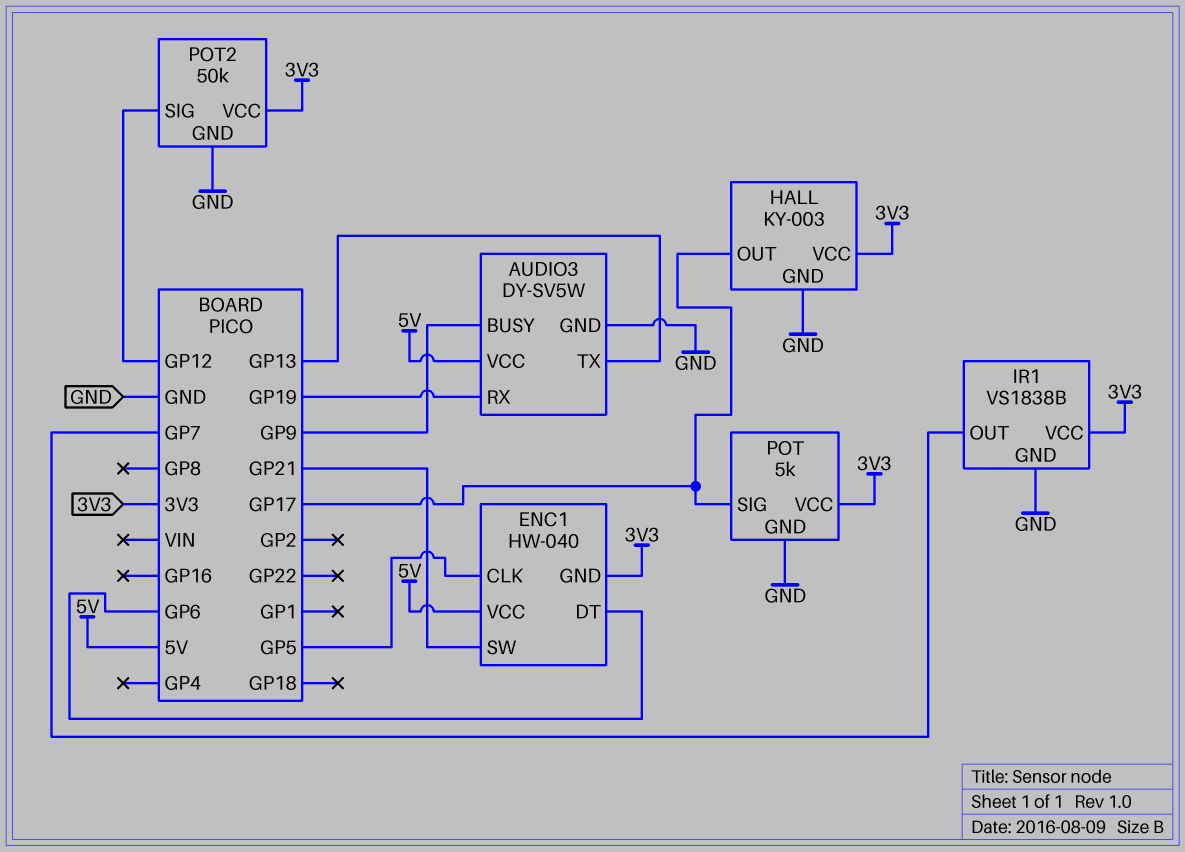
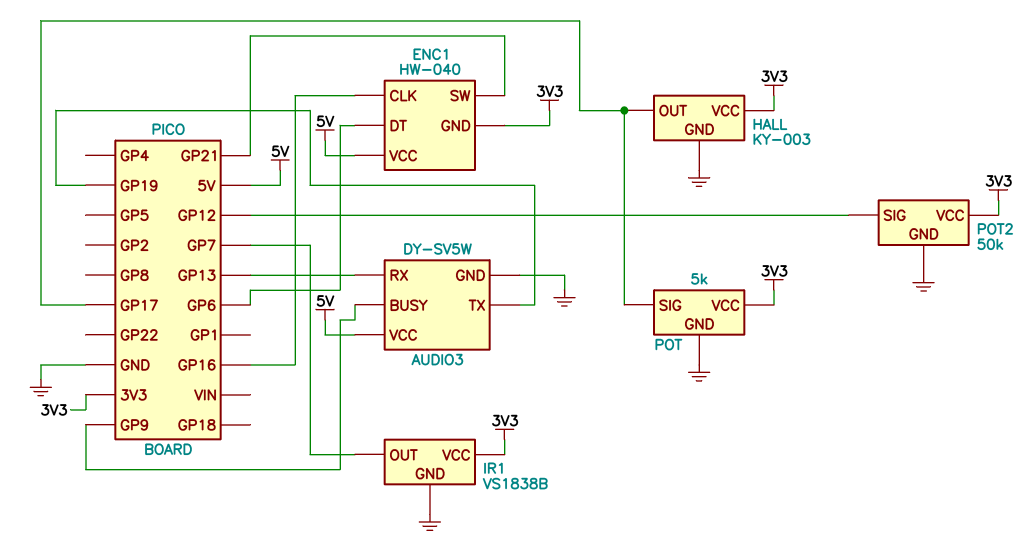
AUDIO3 pin RX: GP19 -> GP13
AUDIO3 pin TX: GP13 -> GP19
ENC1 pin CLK: GP5 -> GP16

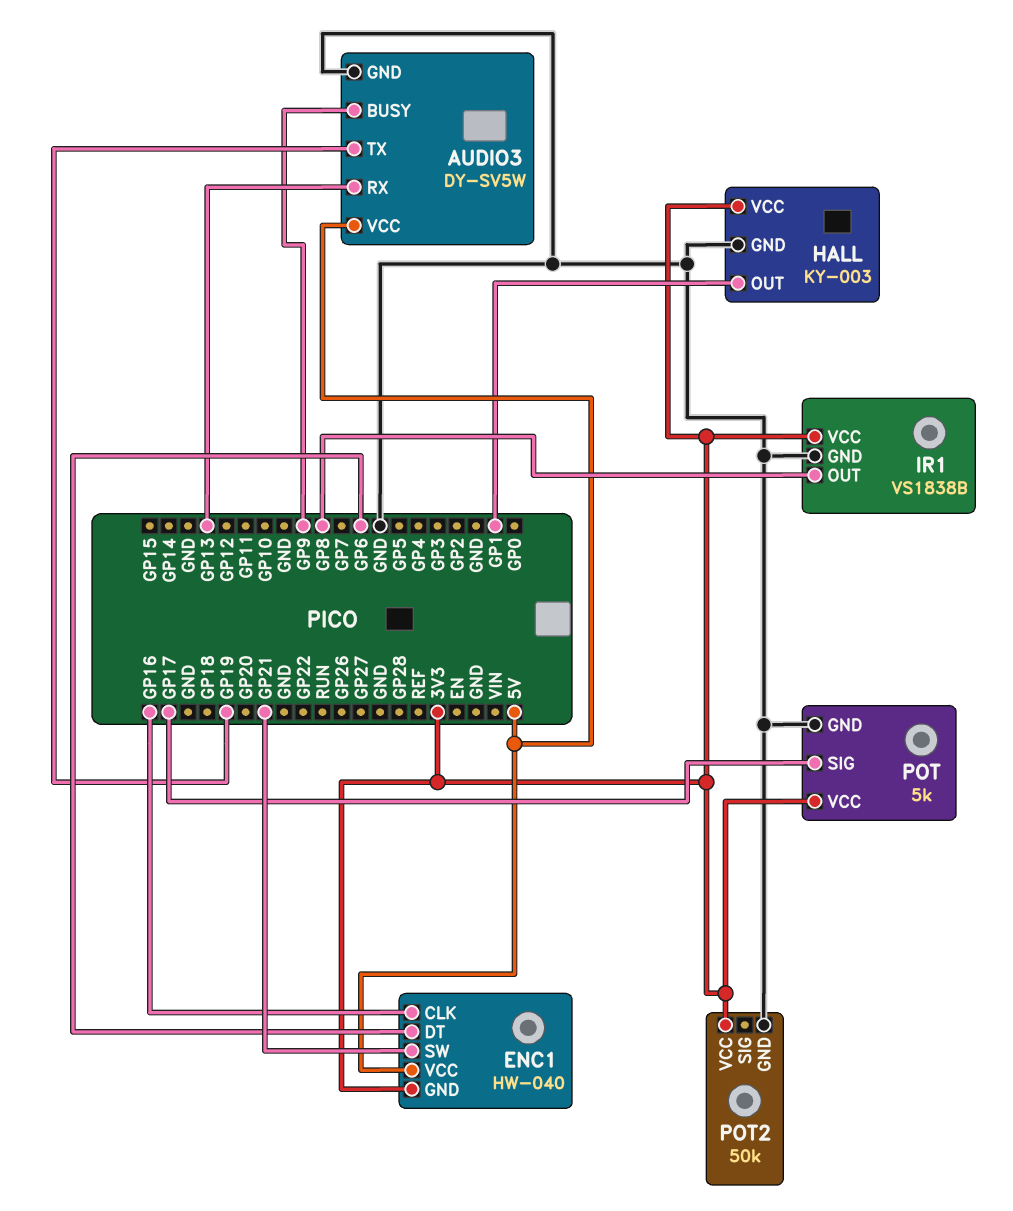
HALL pin OUT: GP17 -> GP1
IR1 pin OUT: GP7 -> GP8
POT2 pin SIG: GP12 -> none

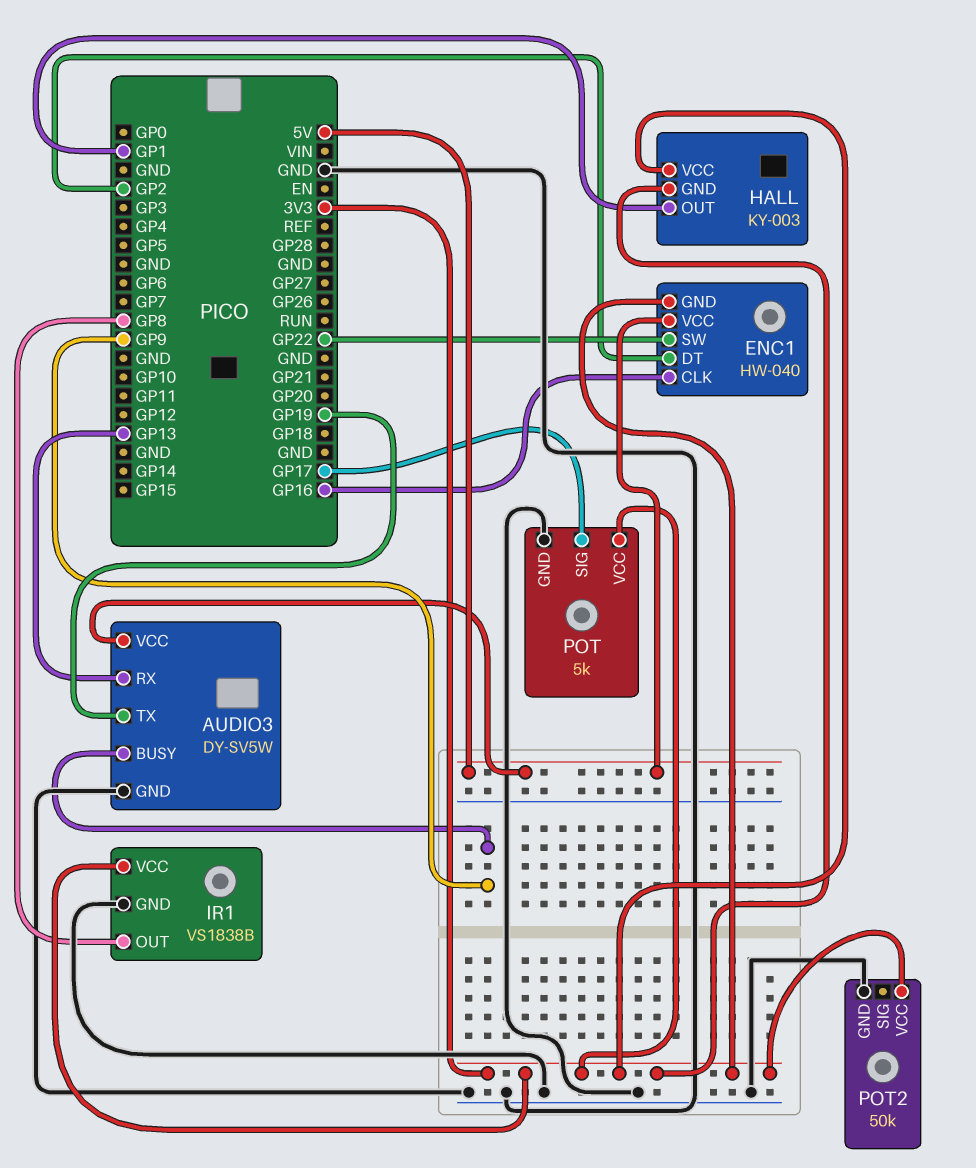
ENC1 pin DT: GP6 -> GP2
ENC1 pin SW: GP21 -> GP22
HALL pin GND: GND -> 3V3

